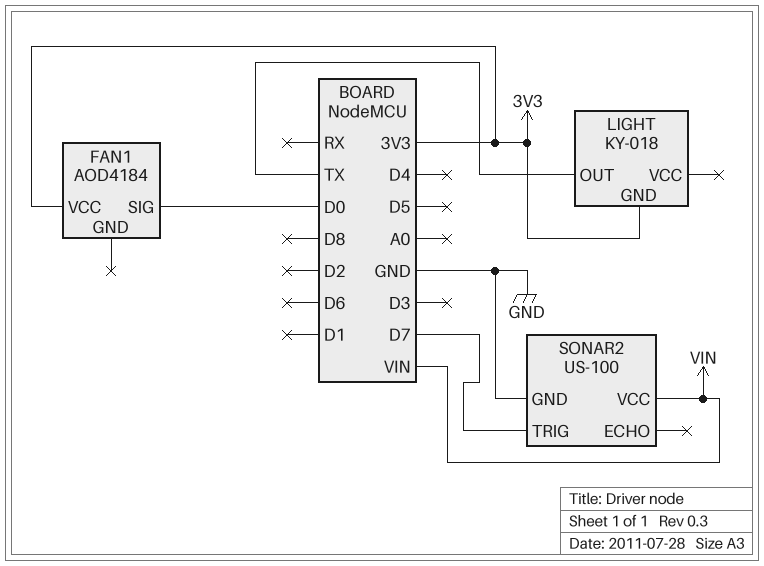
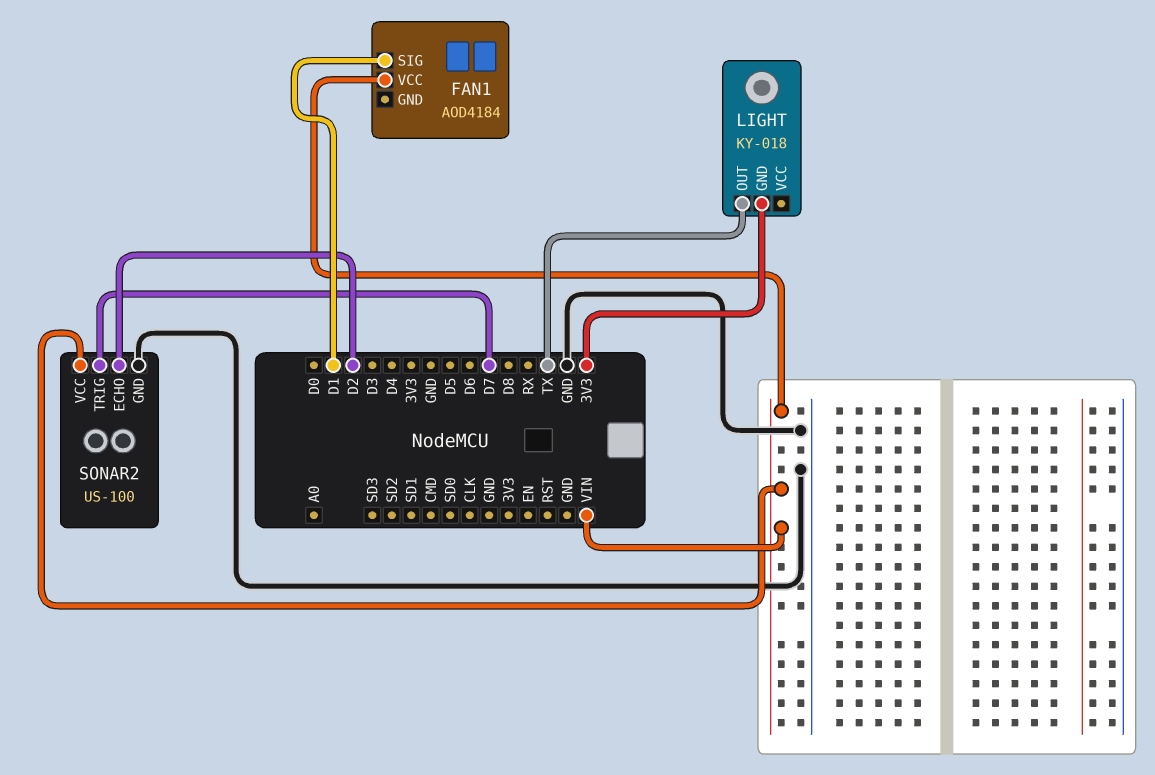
FAN1 pin SIG: D0 -> D1
FAN1 pin VCC: 3V3 -> VIN
SONAR2 pin ECHO: none -> D2

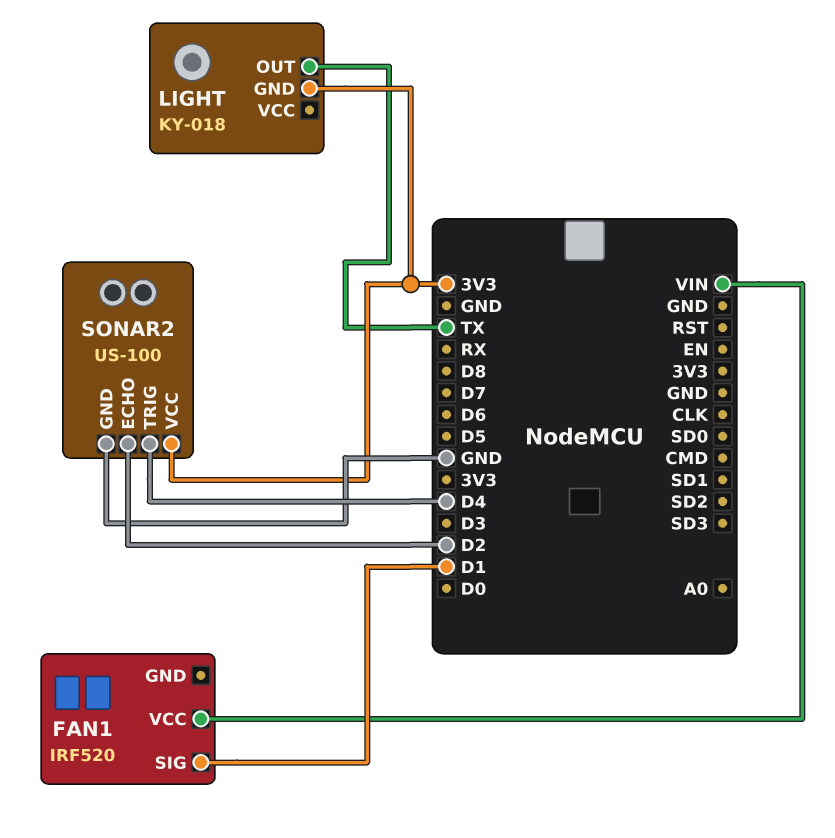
FAN1: AOD4184 -> IRF520
SONAR2 pin TRIG: D7 -> D4
SONAR2 pin VCC: VIN -> 3V3

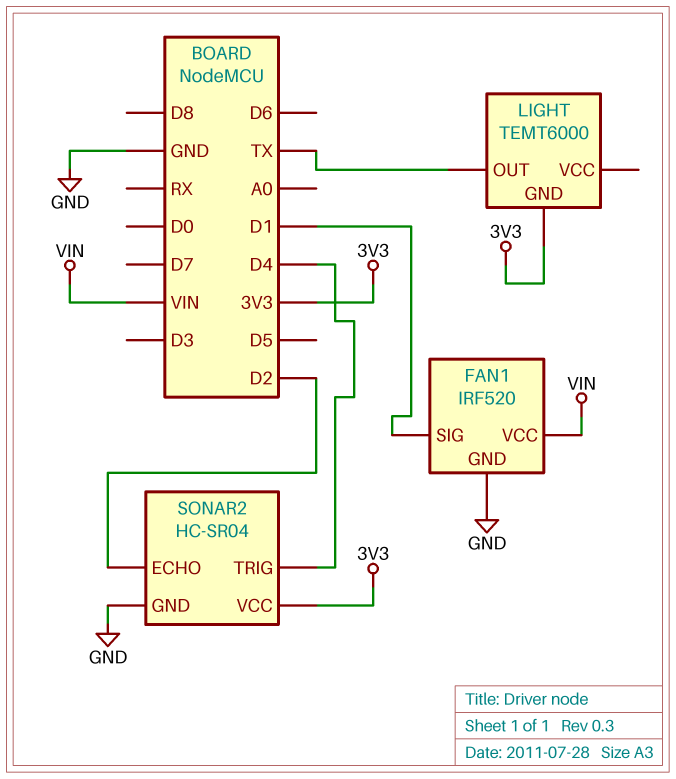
FAN1 pin GND: none -> GND
LIGHT: KY-018 -> TEMT6000
SONAR2: US-100 -> HC-SR04

